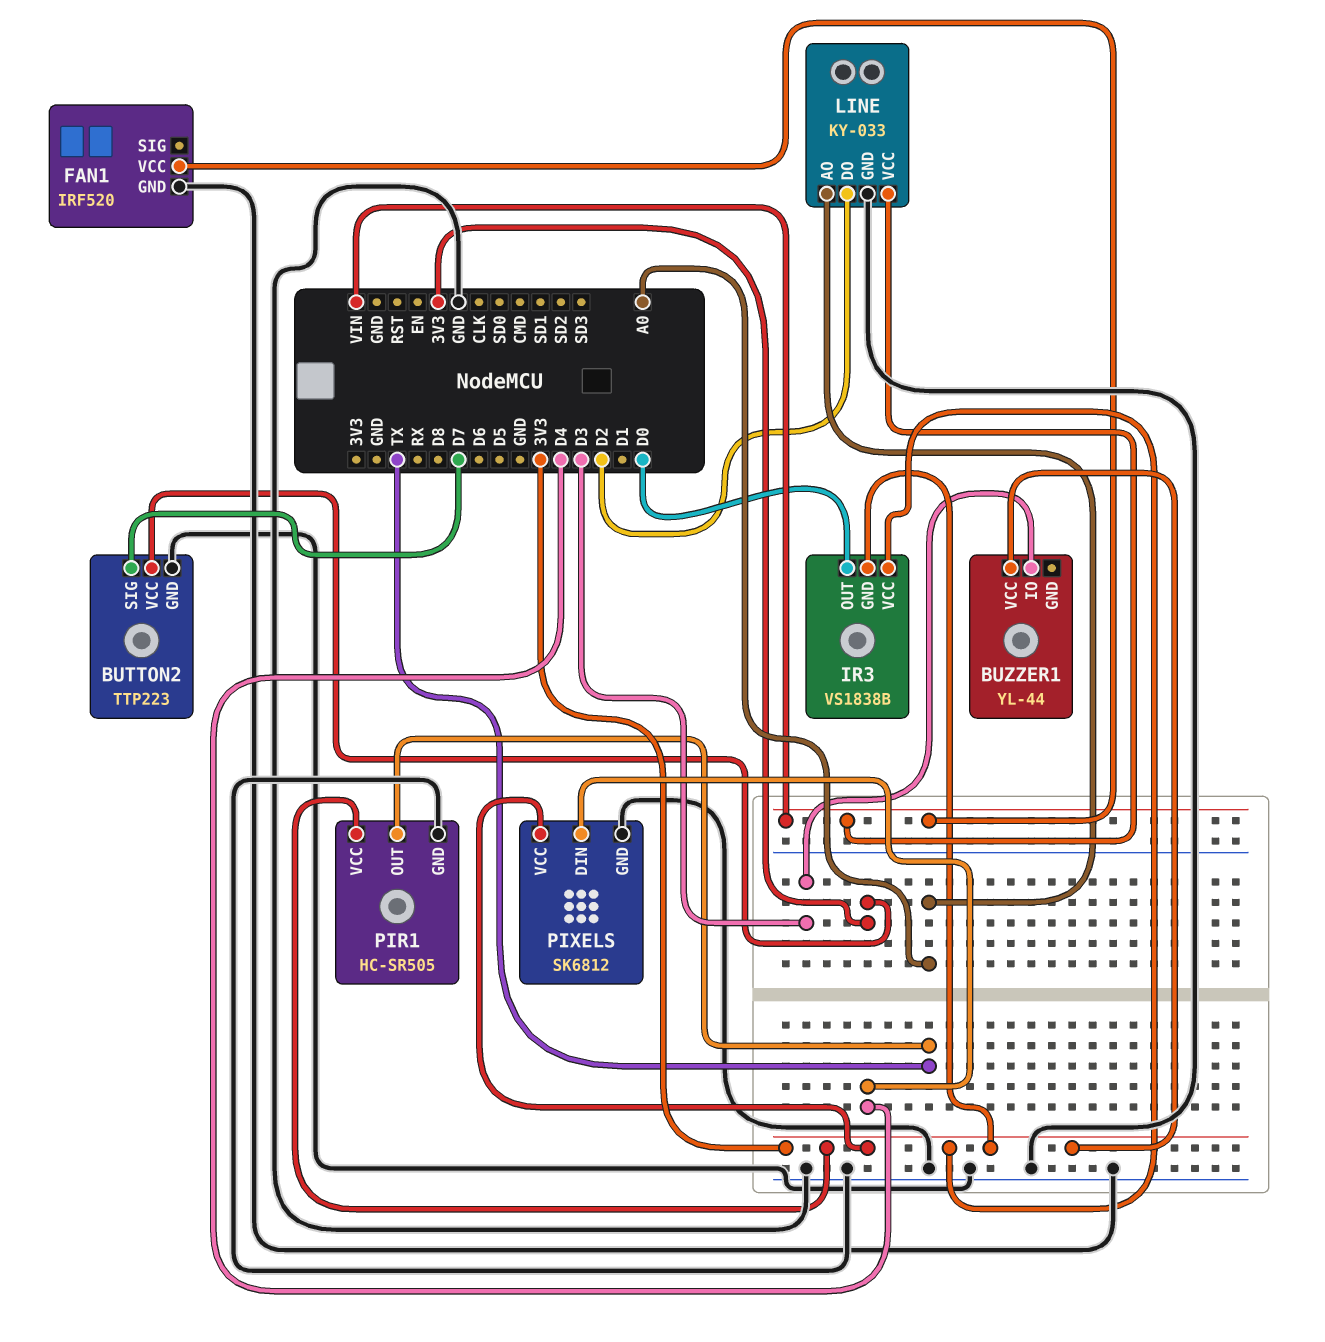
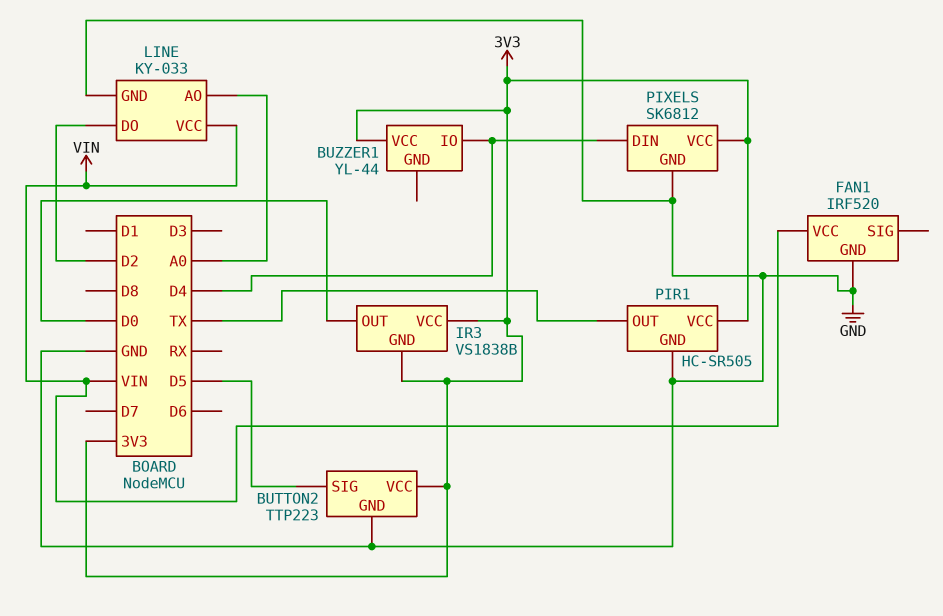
BUTTON2 pin SIG: D7 -> D5
BUZZER1 pin IO: D3 -> D4

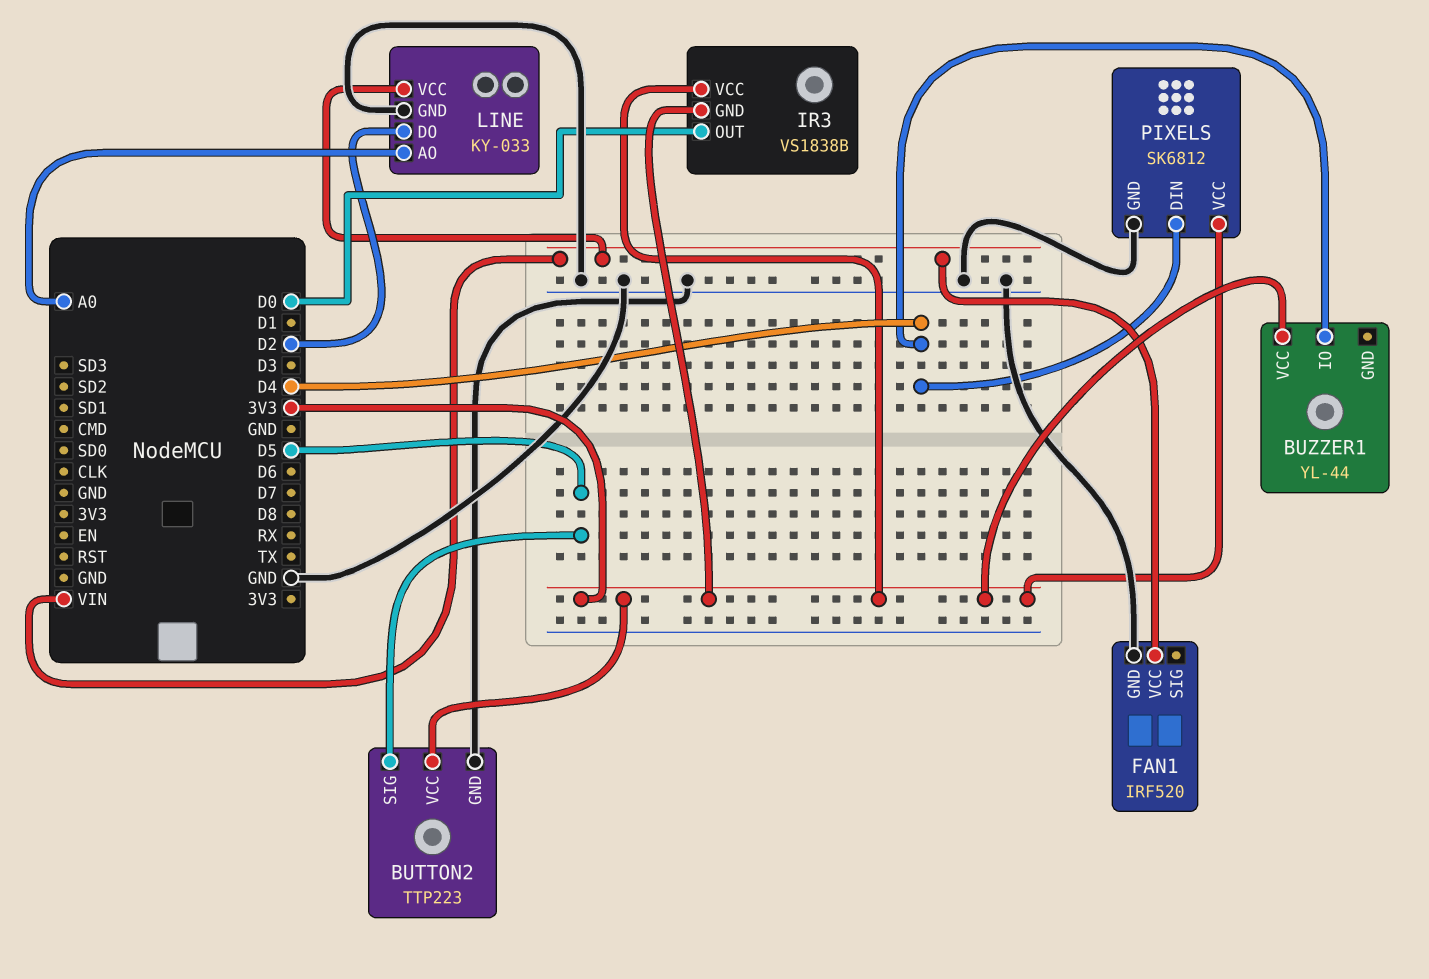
PIR1: HC-SR505 -> none
PIR1 pin GND: GND -> none
PIR1 pin OUT: TX -> none
PIR1 pin VCC: 3V3 -> none

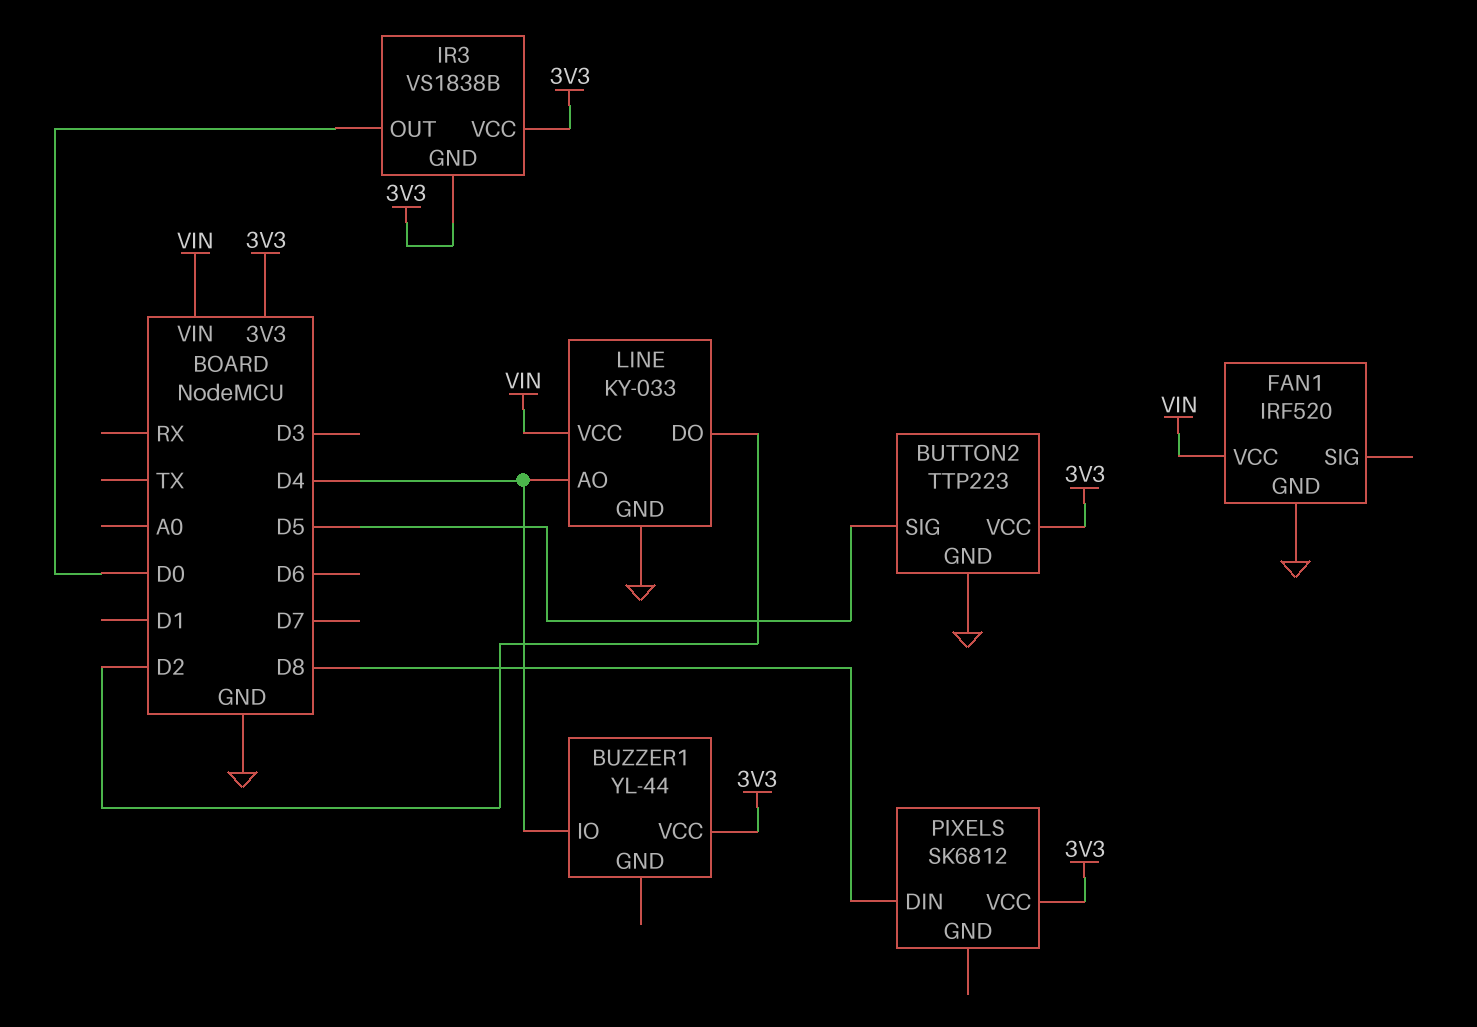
LINE pin AO: A0 -> D4
PIXELS pin DIN: D4 -> D8
PIXELS pin GND: GND -> none

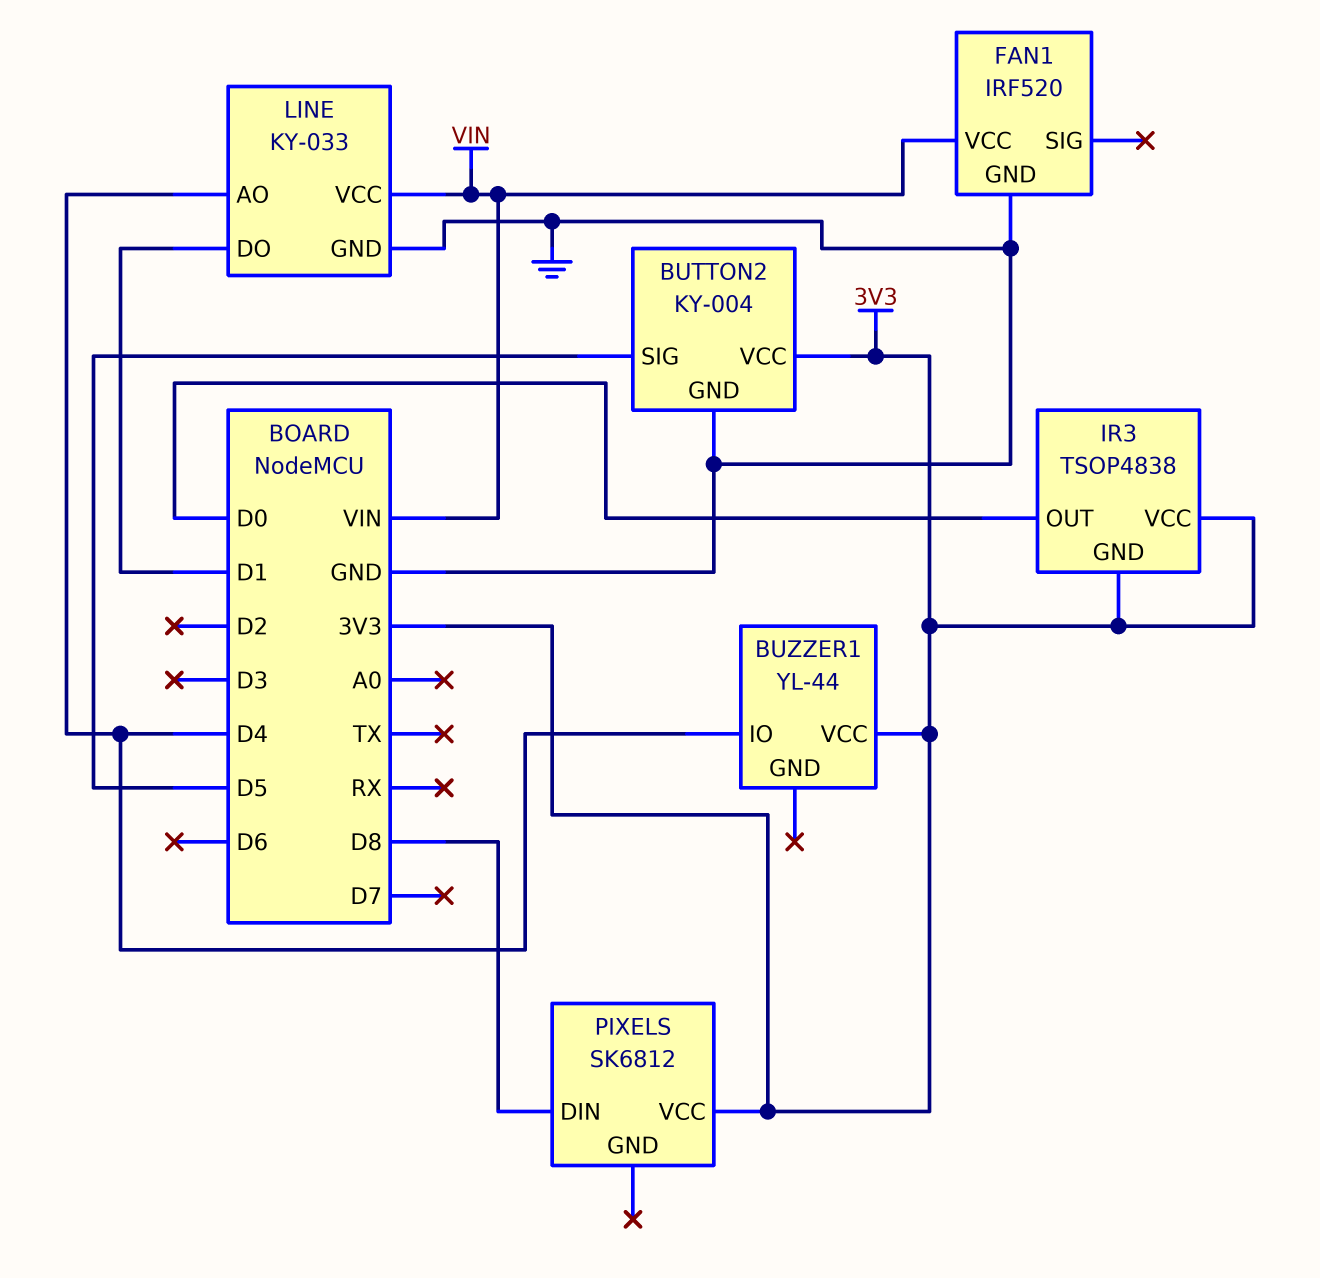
BUTTON2: TTP223 -> KY-004
IR3: VS1838B -> TSOP4838
LINE pin DO: D2 -> D1

